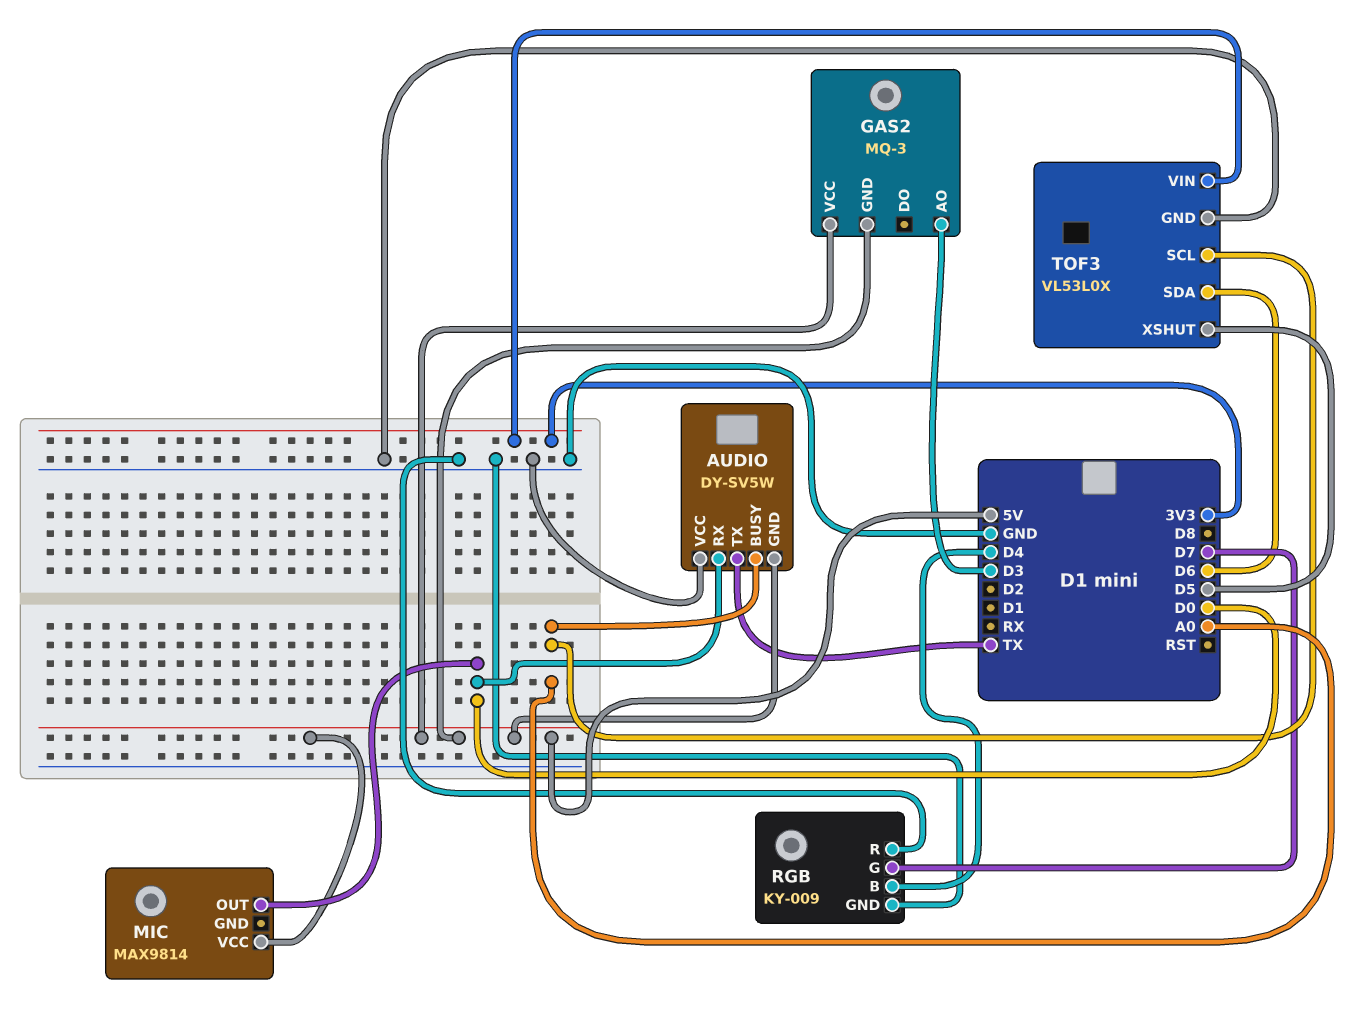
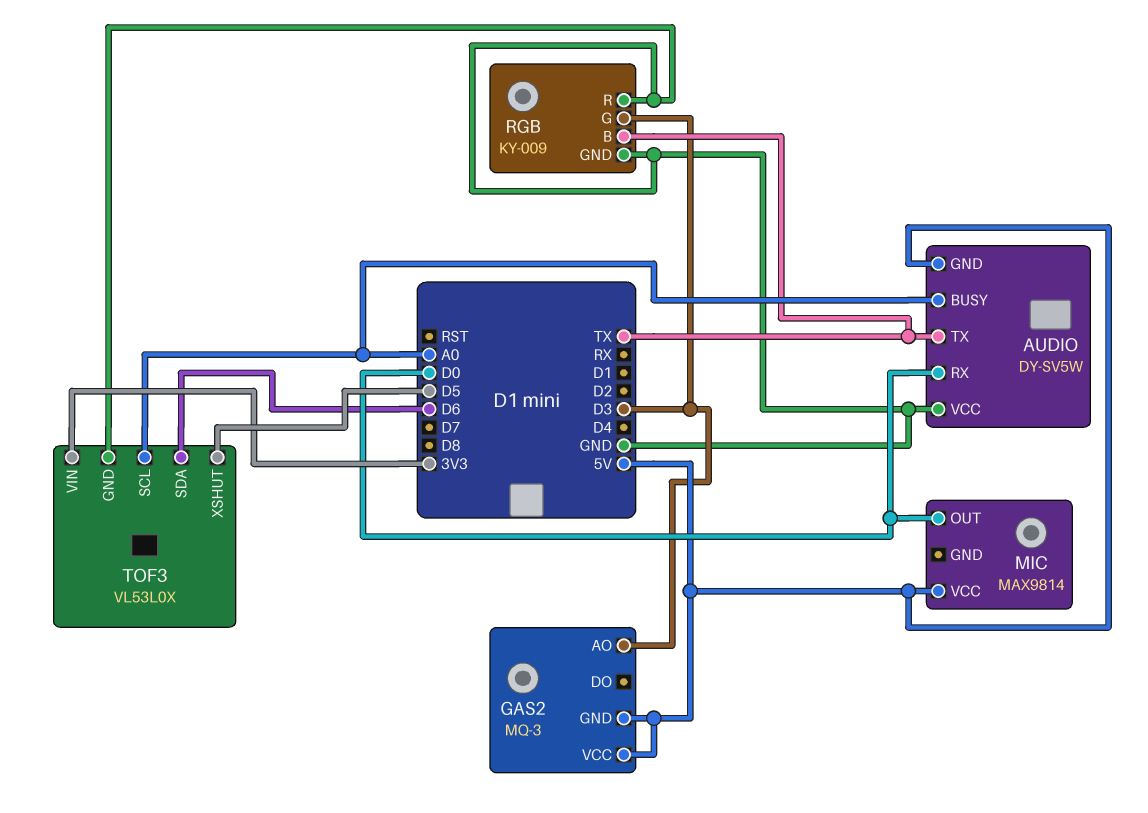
RGB pin B: D4 -> TX
RGB pin G: D7 -> D3

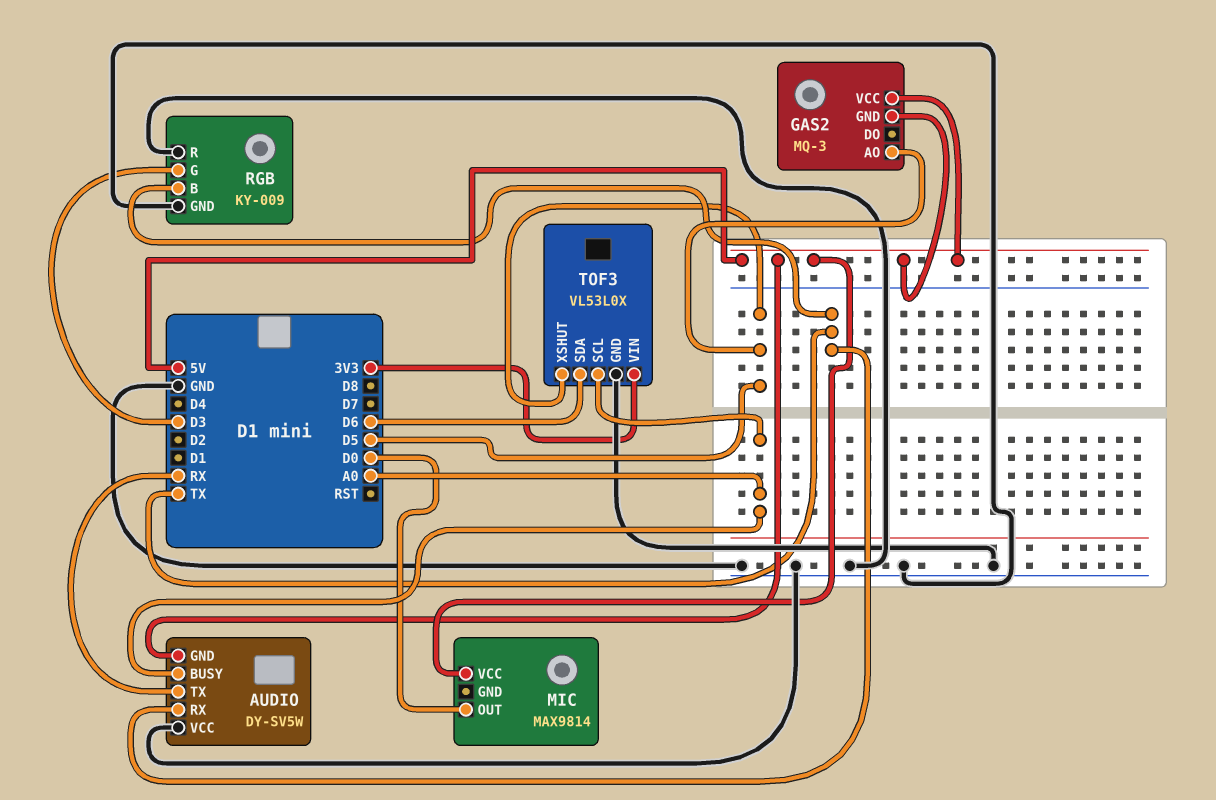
AUDIO pin RX: D0 -> TX
AUDIO pin TX: TX -> RX
GAS2 pin AO: D3 -> D5

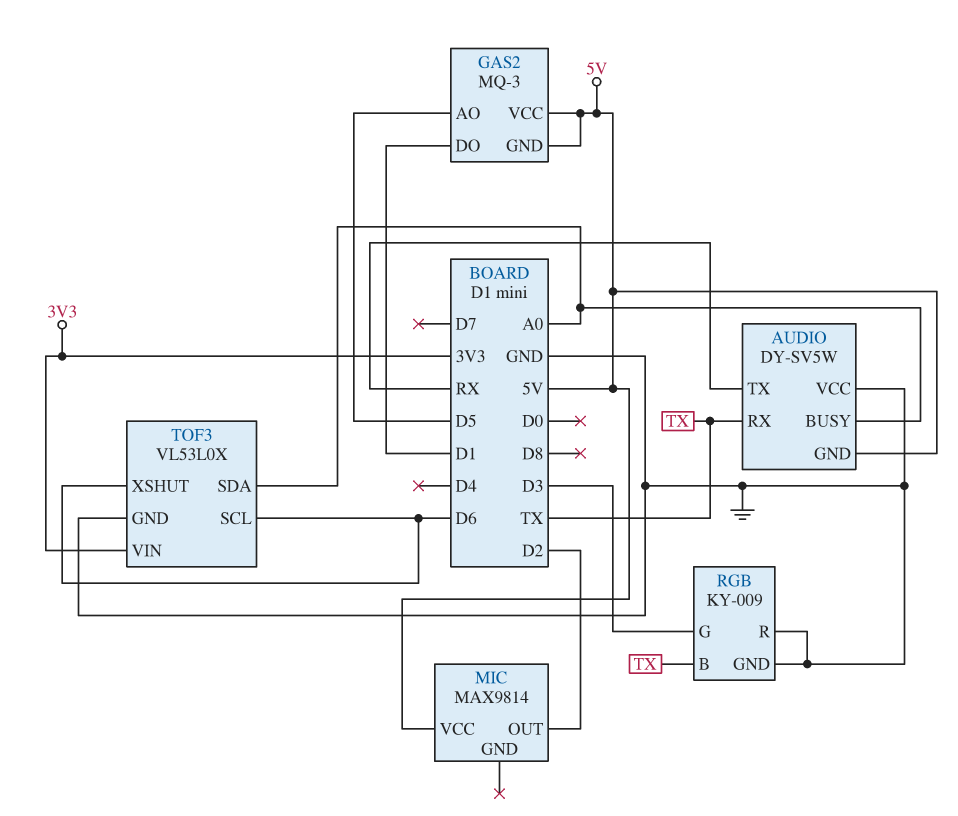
GAS2 pin DO: none -> D1
MIC pin OUT: D0 -> D2
TOF3 pin SCL: A0 -> D6
TOF3 pin SDA: D6 -> A0
TOF3 pin XSHUT: D5 -> D6

